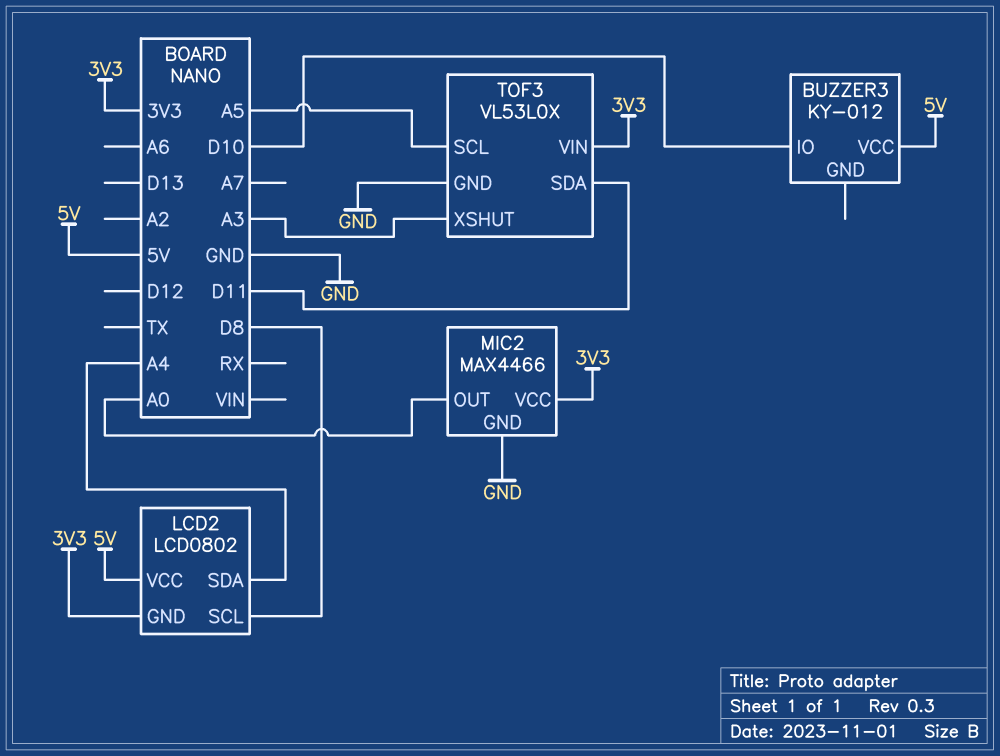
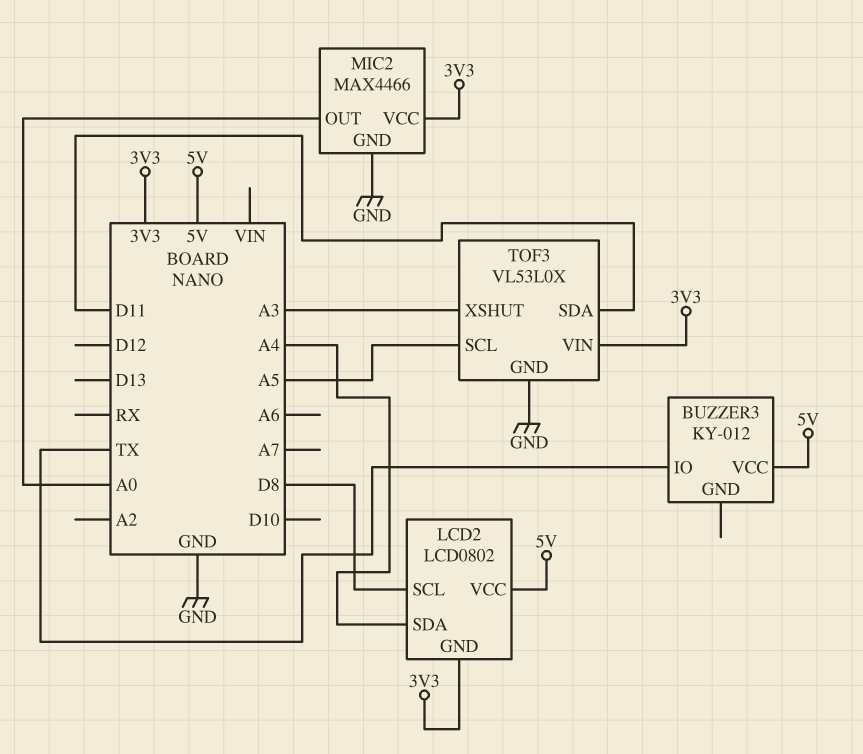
BUZZER3 pin IO: D10 -> TX

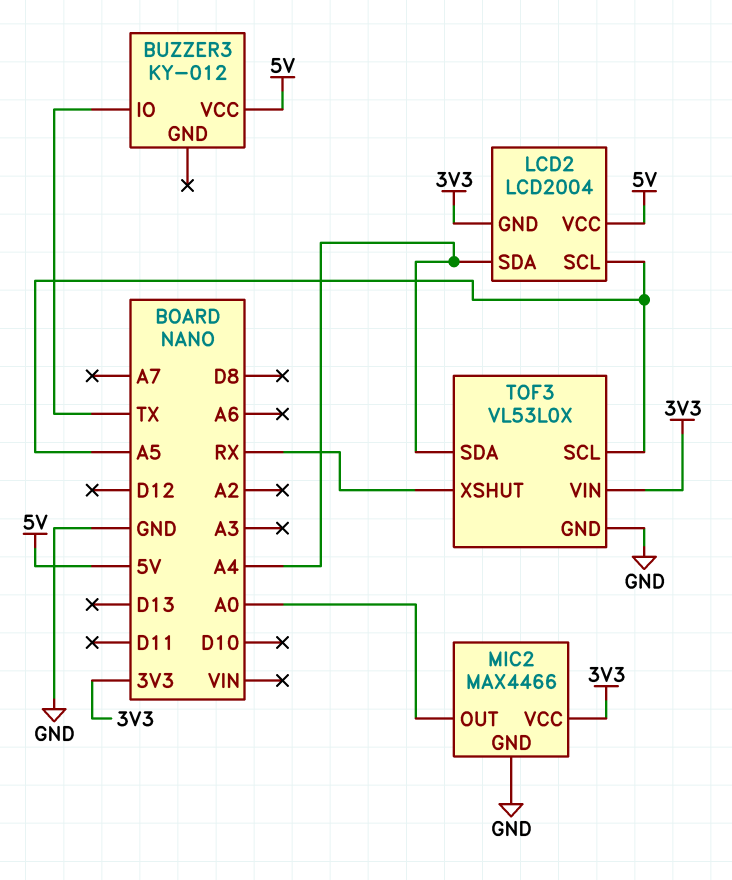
LCD2: LCD0802 -> LCD2004
LCD2 pin SCL: D8 -> A5
TOF3 pin SDA: D11 -> A4
TOF3 pin XSHUT: A3 -> RX

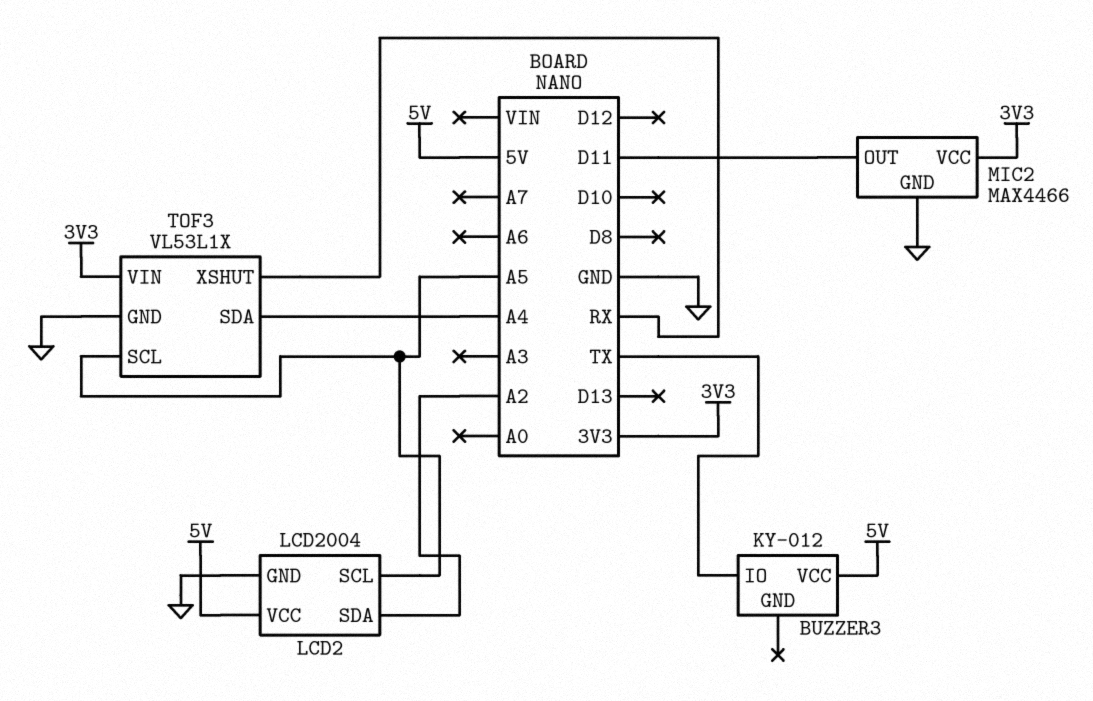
LCD2 pin GND: 3V3 -> GND
LCD2 pin SDA: A4 -> A2
MIC2 pin OUT: A0 -> D11
TOF3: VL53L0X -> VL53L1X

